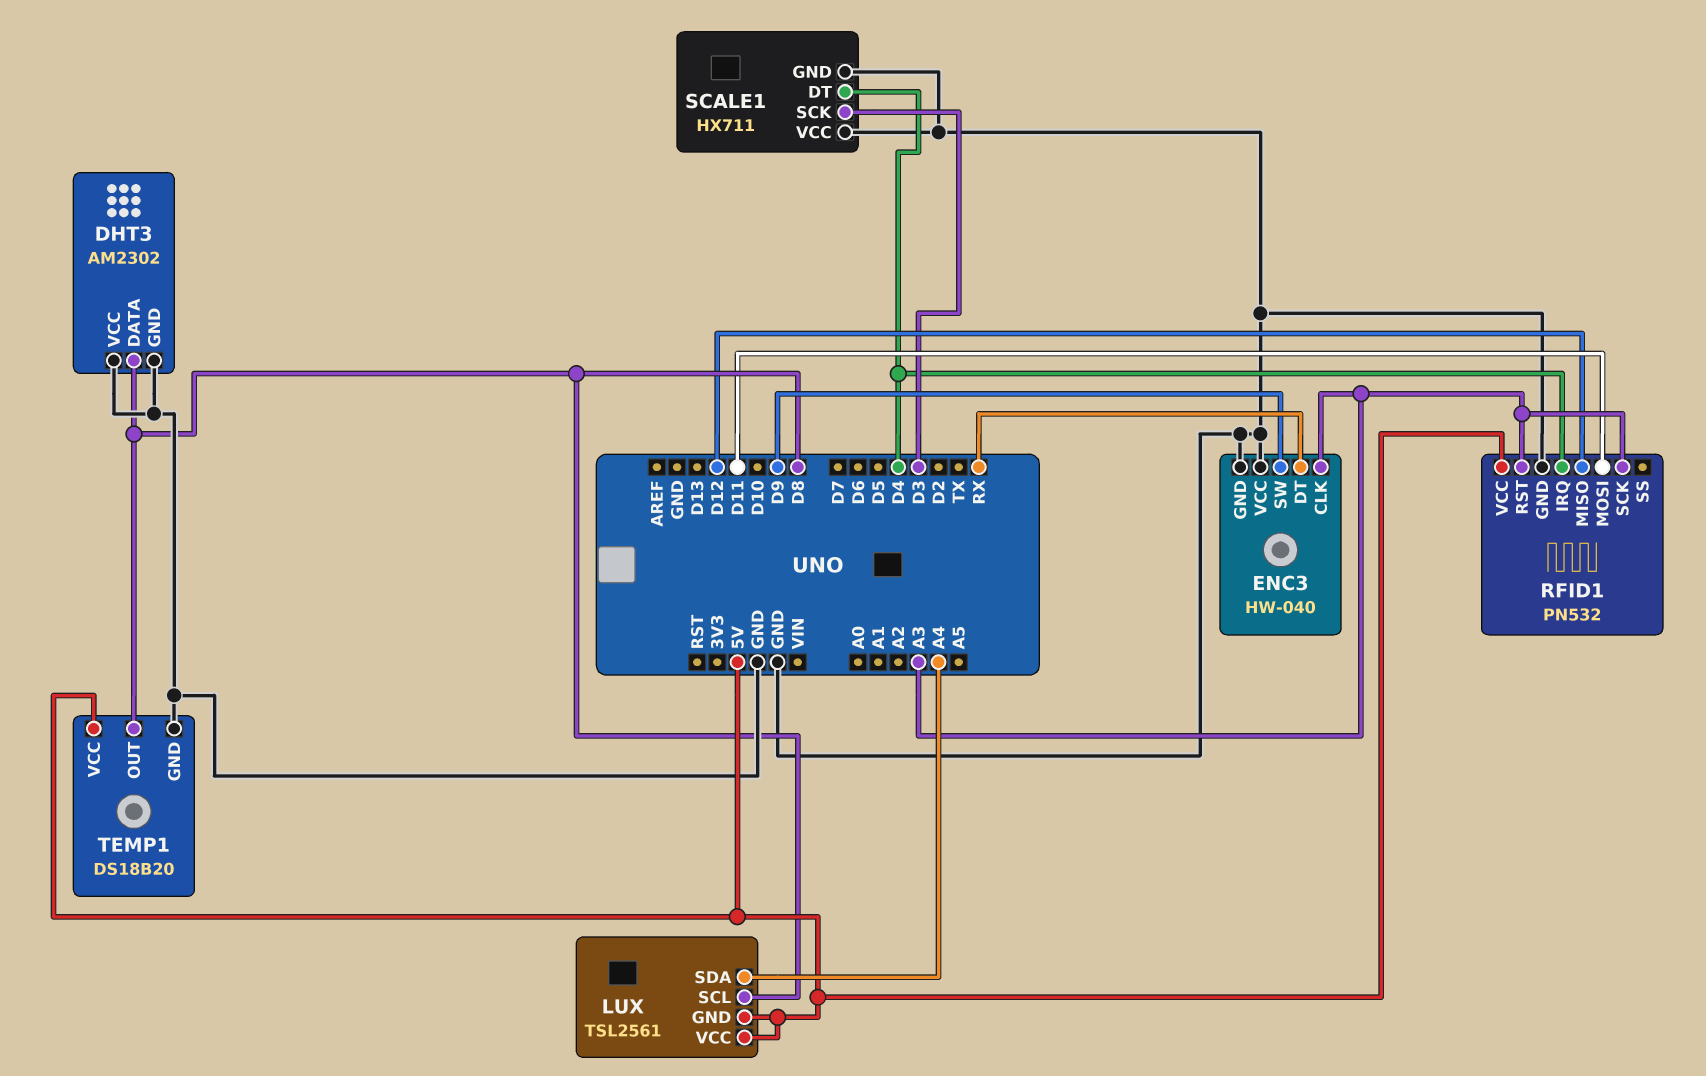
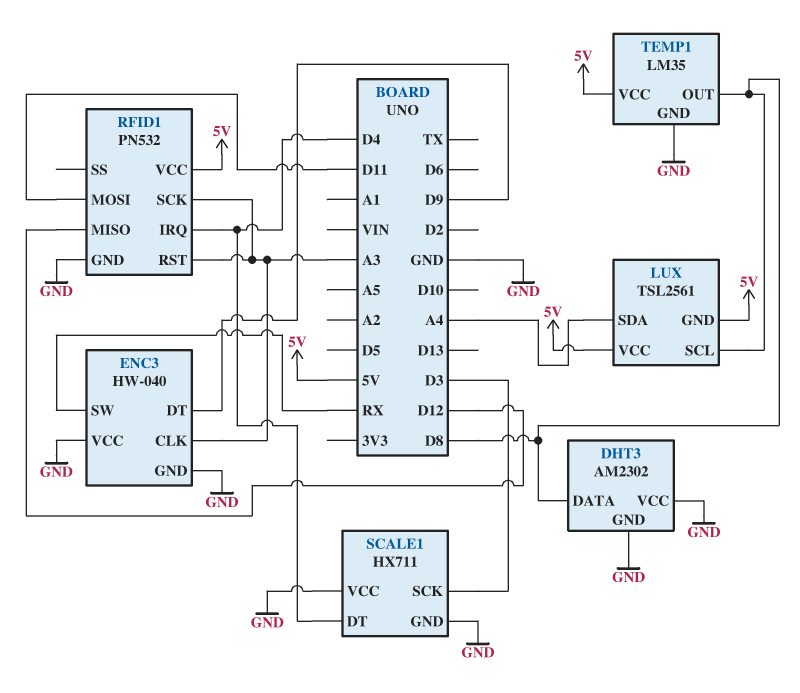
ENC3 pin DT: RX -> D9
ENC3 pin SW: D9 -> RX
TEMP1: DS18B20 -> LM35

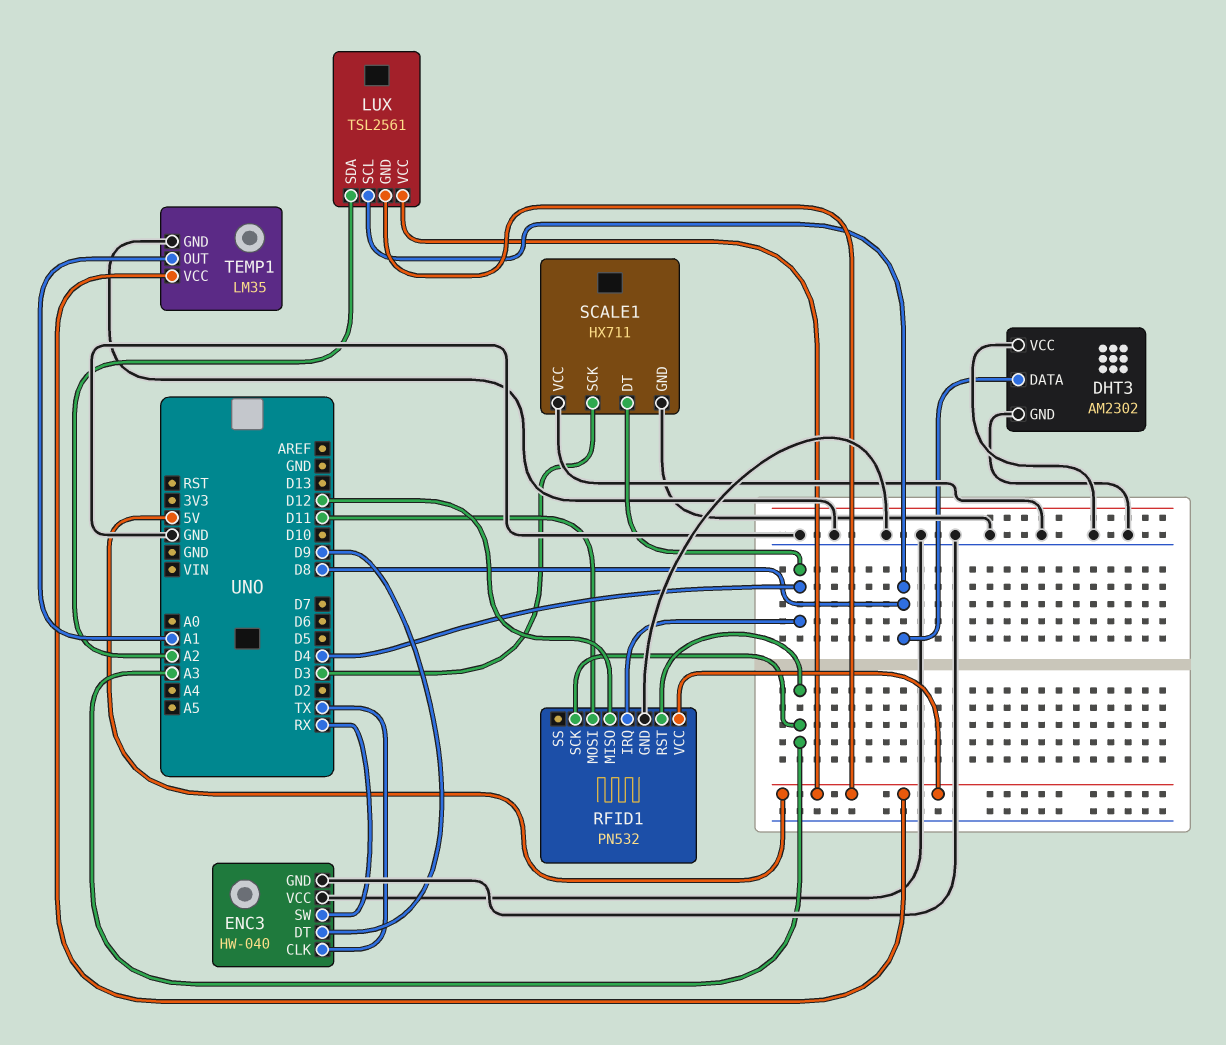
ENC3 pin CLK: A3 -> TX
LUX pin SDA: A4 -> A2
TEMP1 pin OUT: D8 -> A1

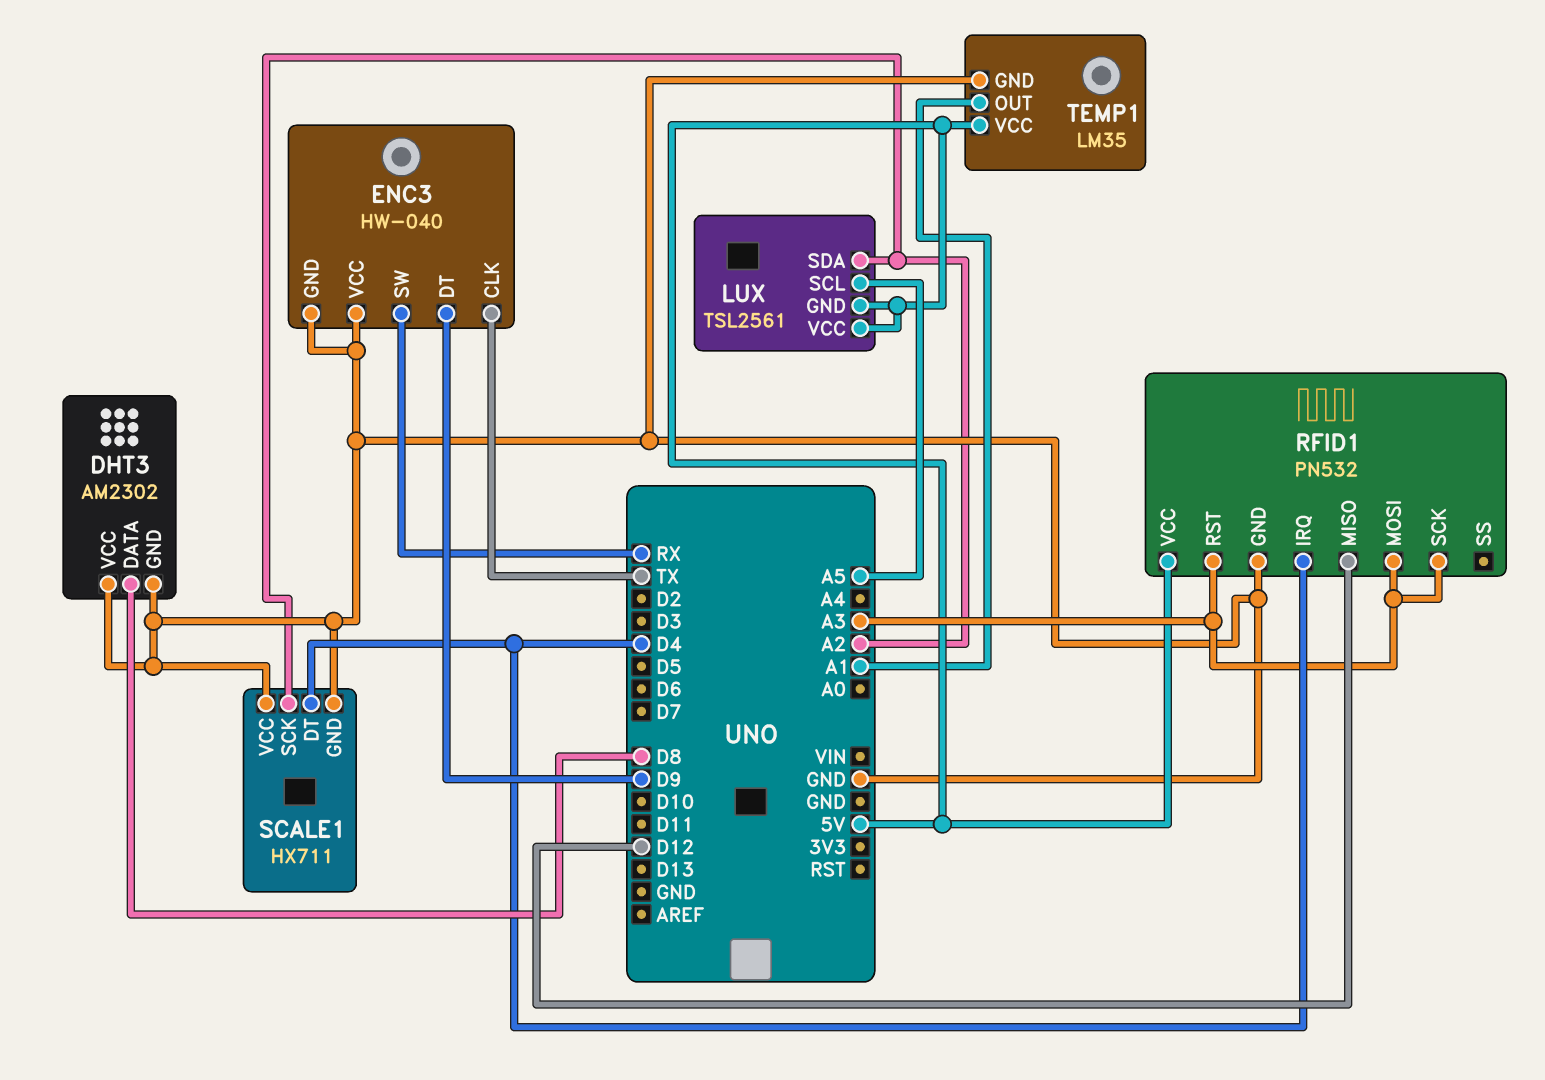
LUX pin SCL: D8 -> A5
RFID1 pin MOSI: D11 -> A3
SCALE1 pin SCK: D3 -> A2

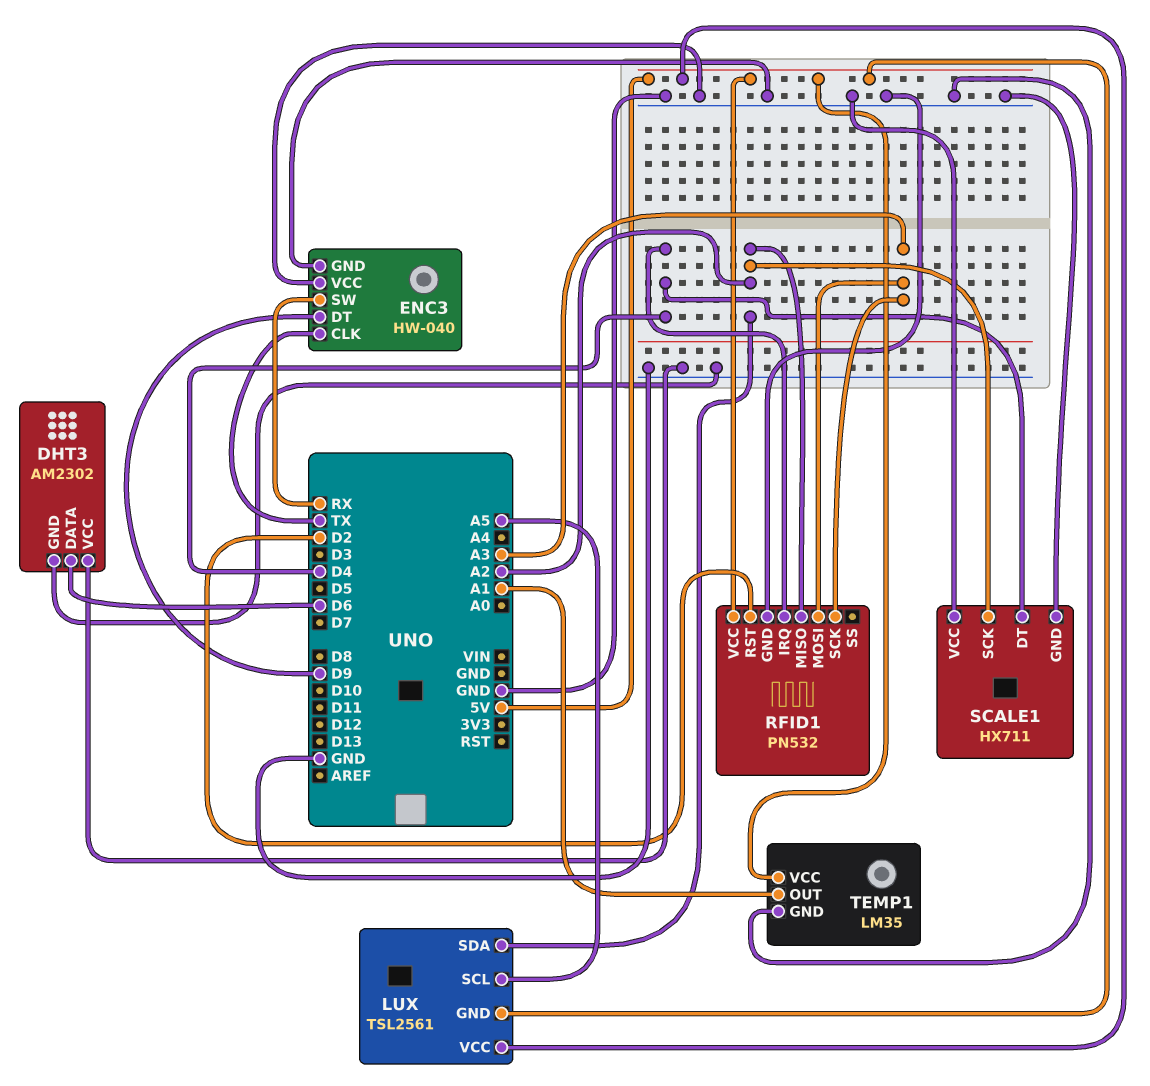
DHT3 pin DATA: D8 -> D6
RFID1 pin MISO: D12 -> A2
RFID1 pin RST: A3 -> D2

